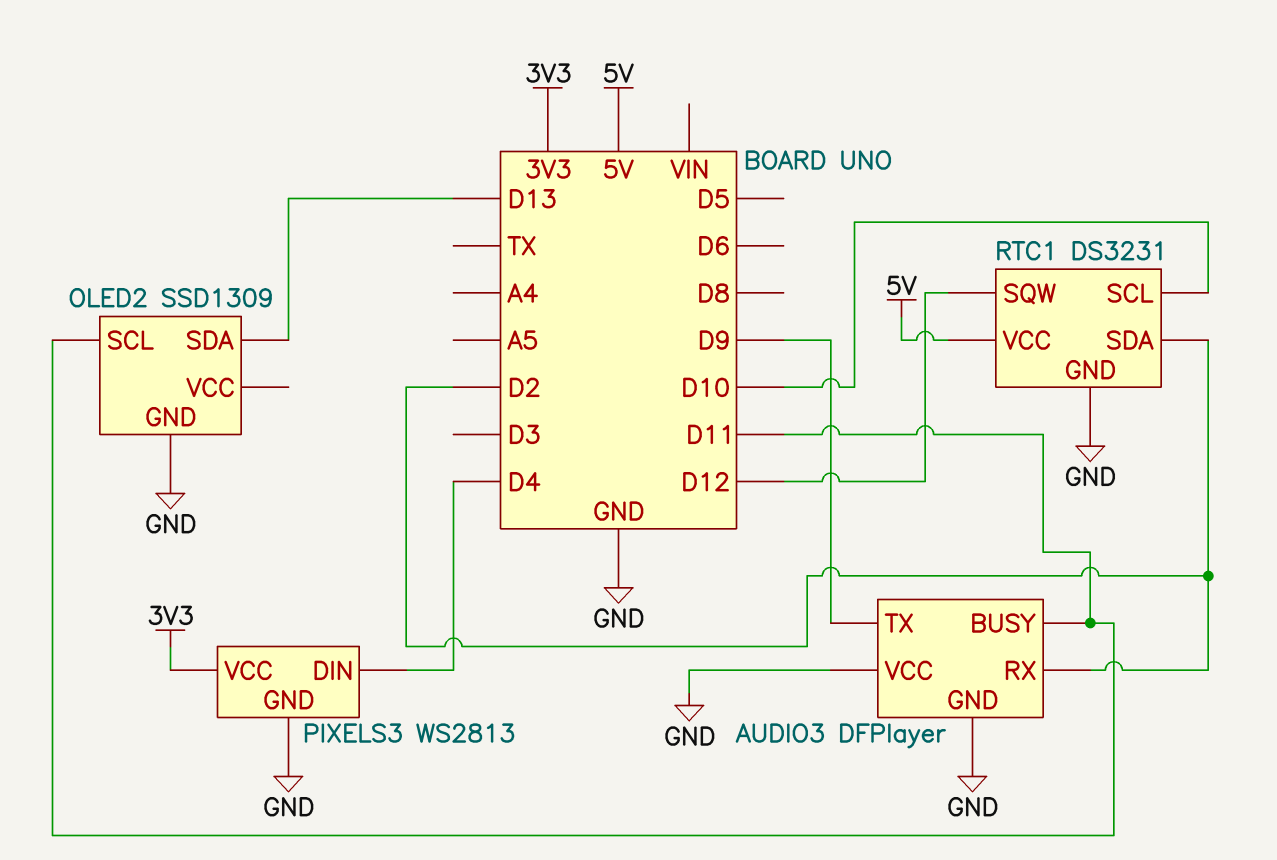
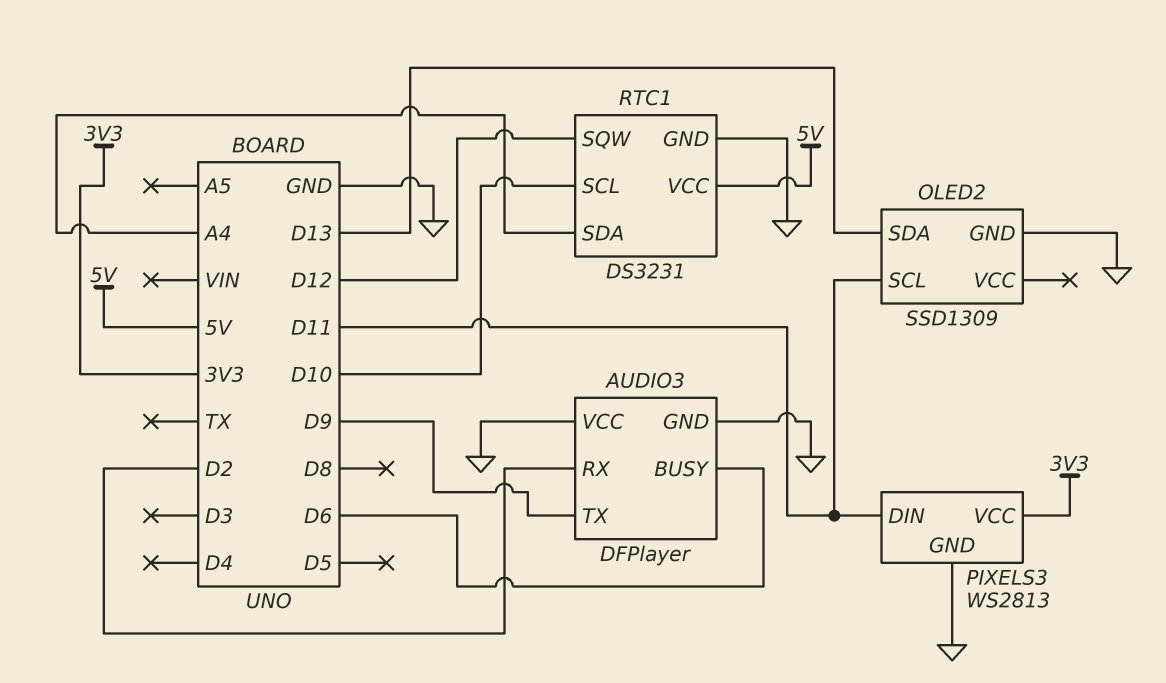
AUDIO3 pin BUSY: D11 -> D6
PIXELS3 pin DIN: D4 -> D11
RTC1 pin SDA: D2 -> A4

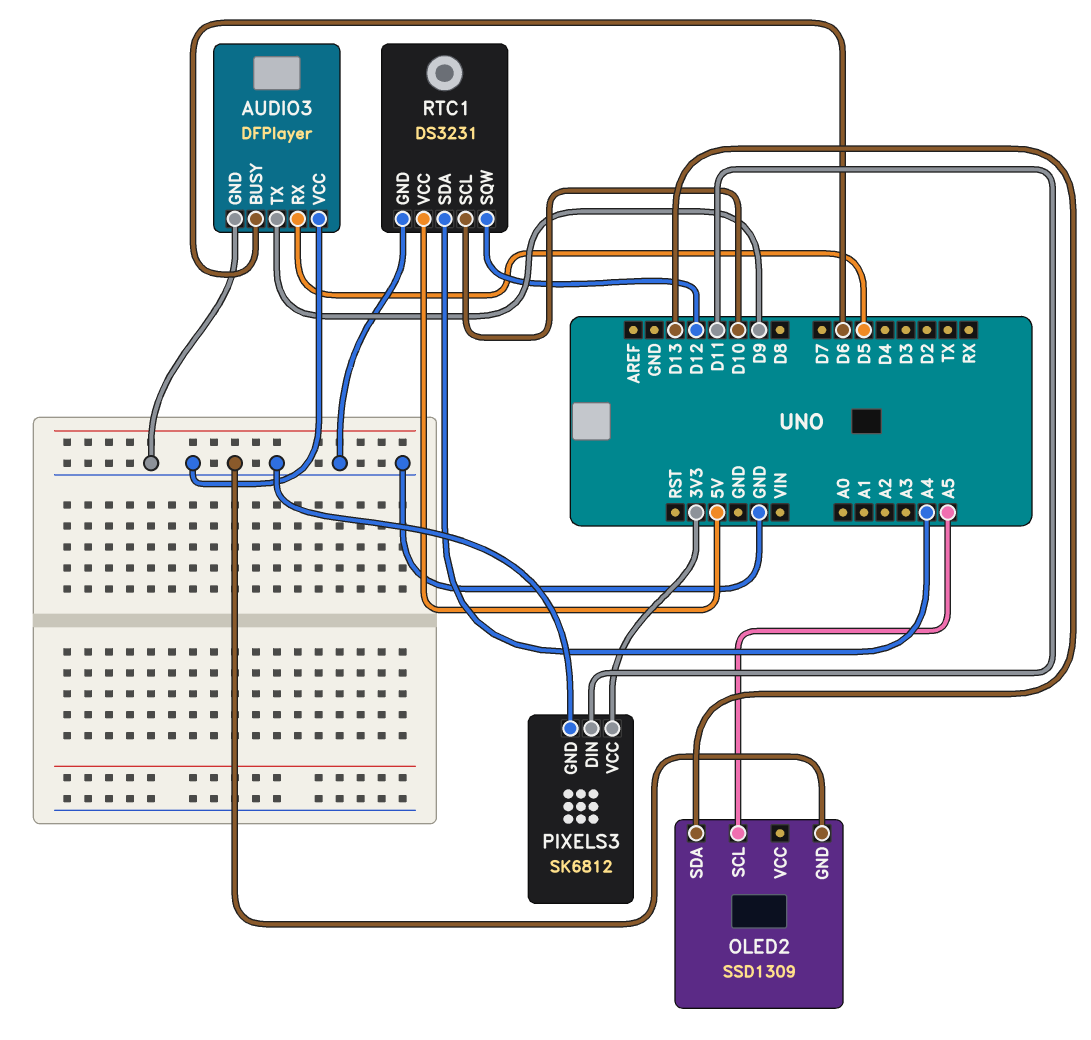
AUDIO3 pin RX: D2 -> D5
OLED2 pin SCL: D11 -> A5
PIXELS3: WS2813 -> SK6812

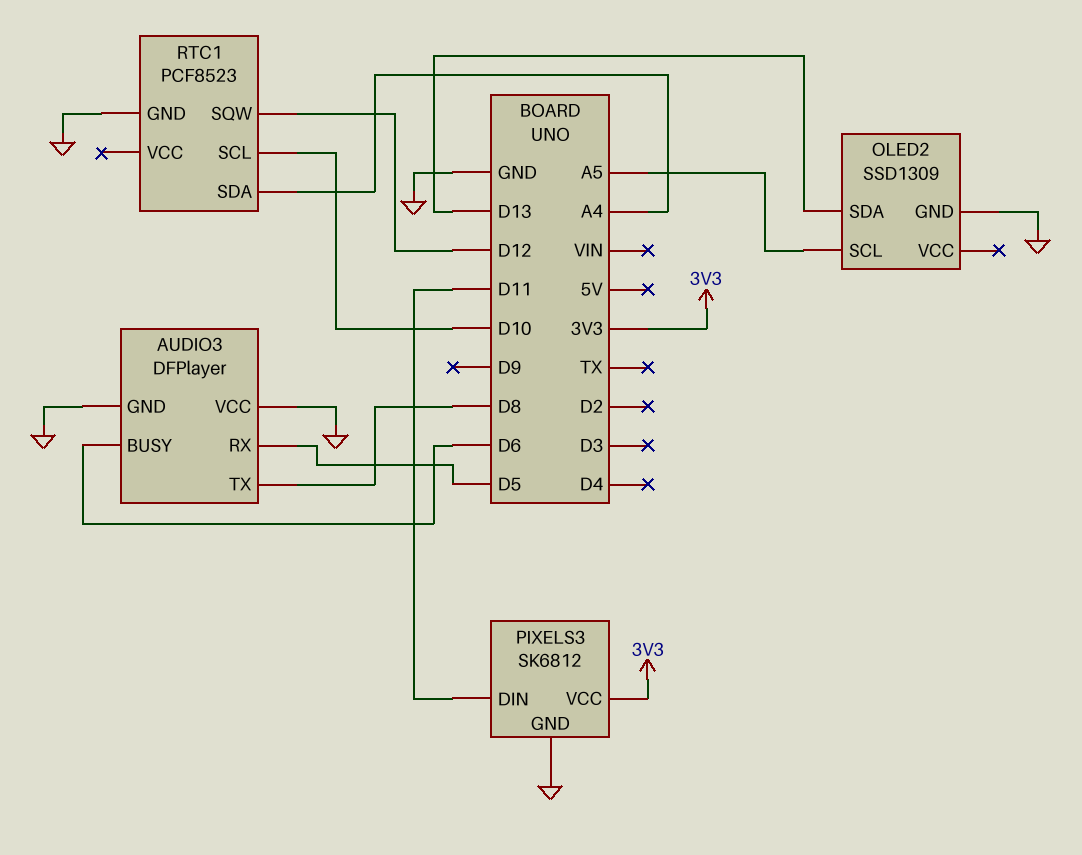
AUDIO3 pin TX: D9 -> D8
RTC1: DS3231 -> PCF8523
RTC1 pin VCC: 5V -> none

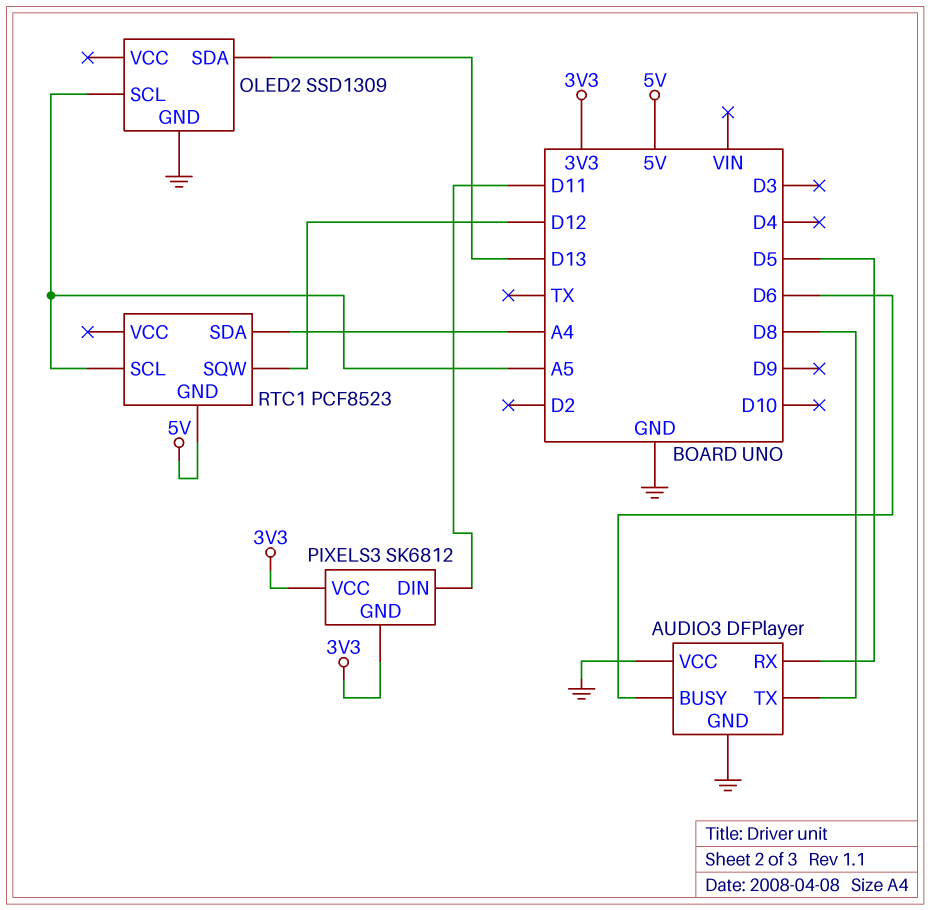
PIXELS3 pin GND: GND -> 3V3
RTC1 pin GND: GND -> 5V
RTC1 pin SCL: D10 -> A5

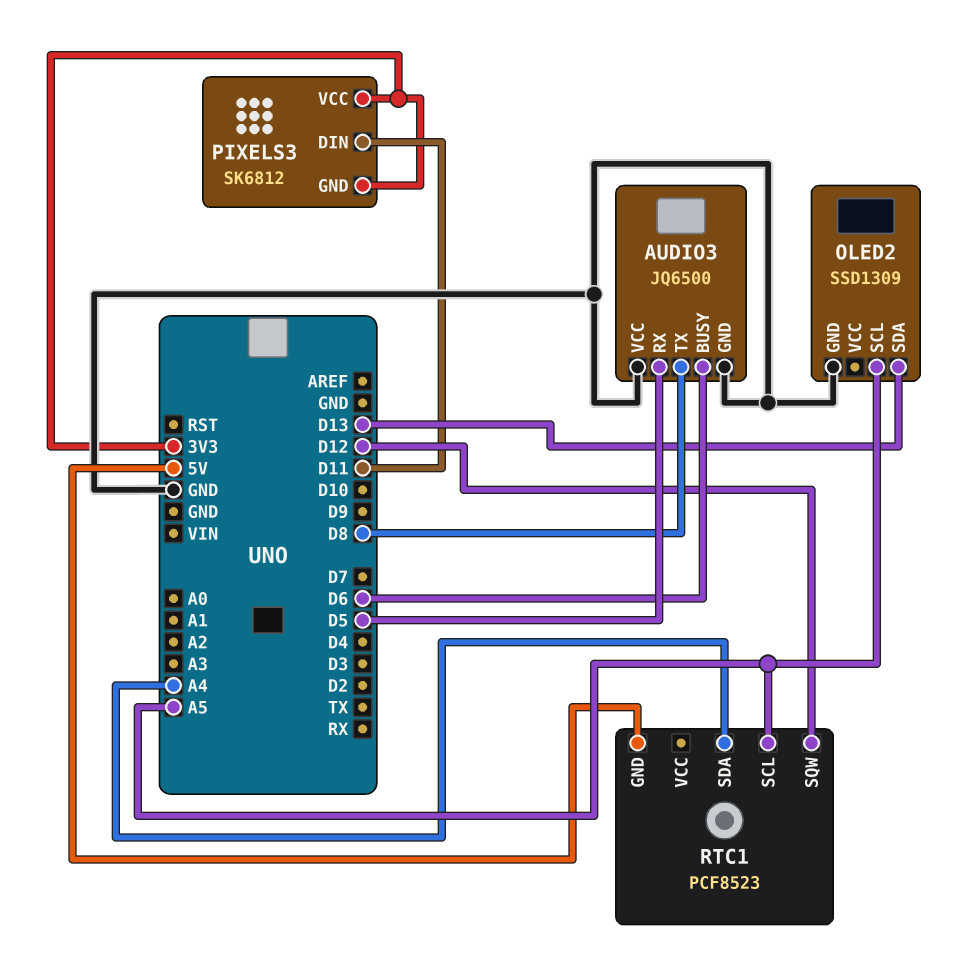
AUDIO3: DFPlayer -> JQ6500

